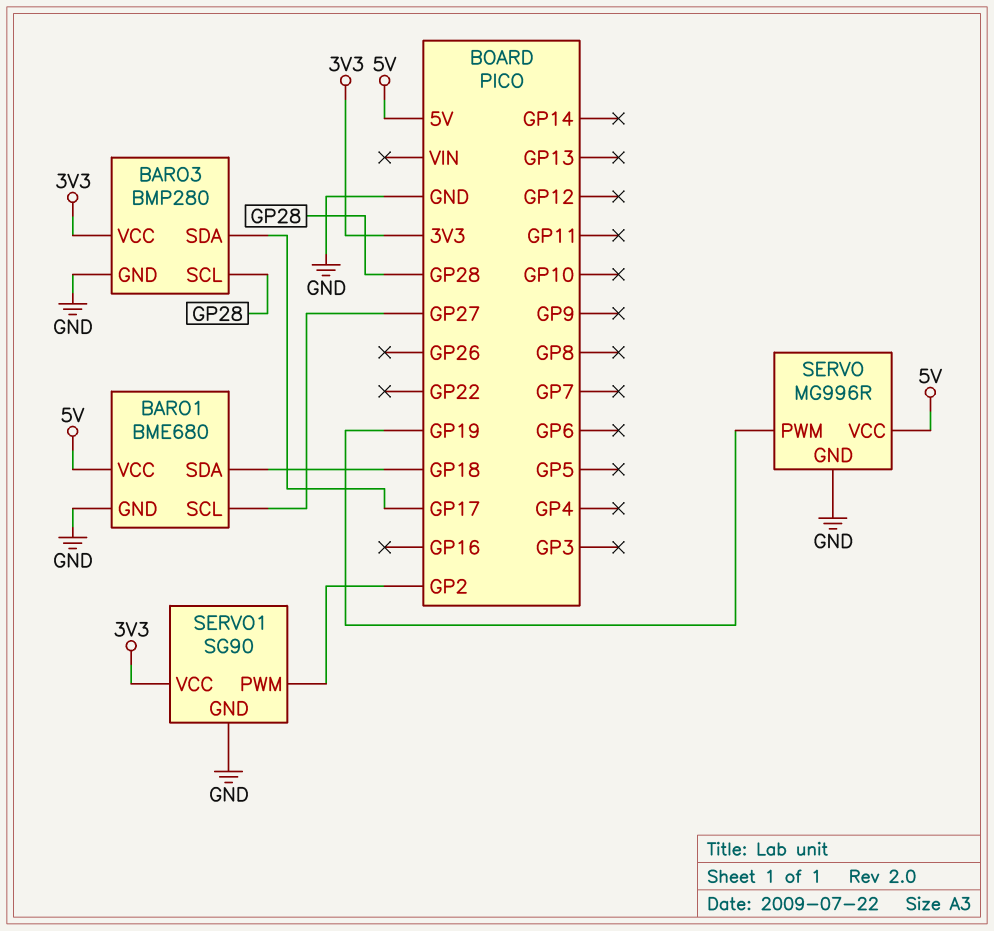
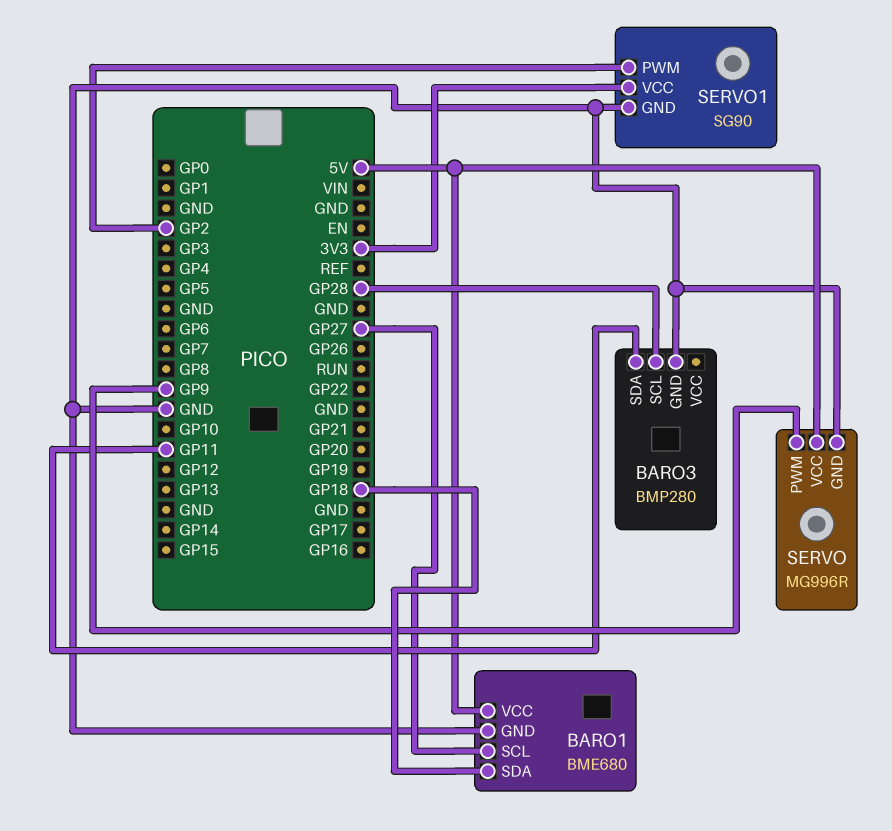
BARO3 pin SDA: GP17 -> GP11
BARO3 pin VCC: 3V3 -> none
SERVO pin PWM: GP19 -> GP9

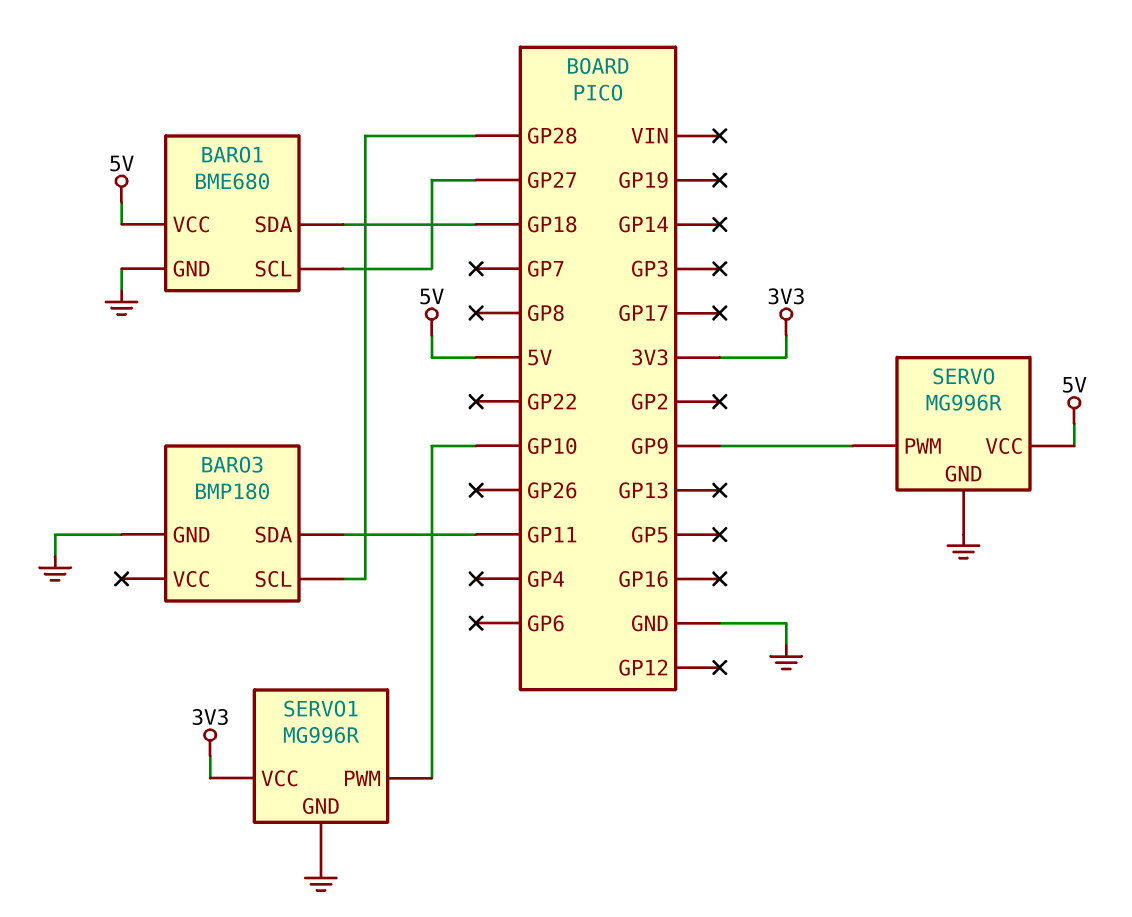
BARO3: BMP280 -> BMP180
SERVO1: SG90 -> MG996R
SERVO1 pin PWM: GP2 -> GP10

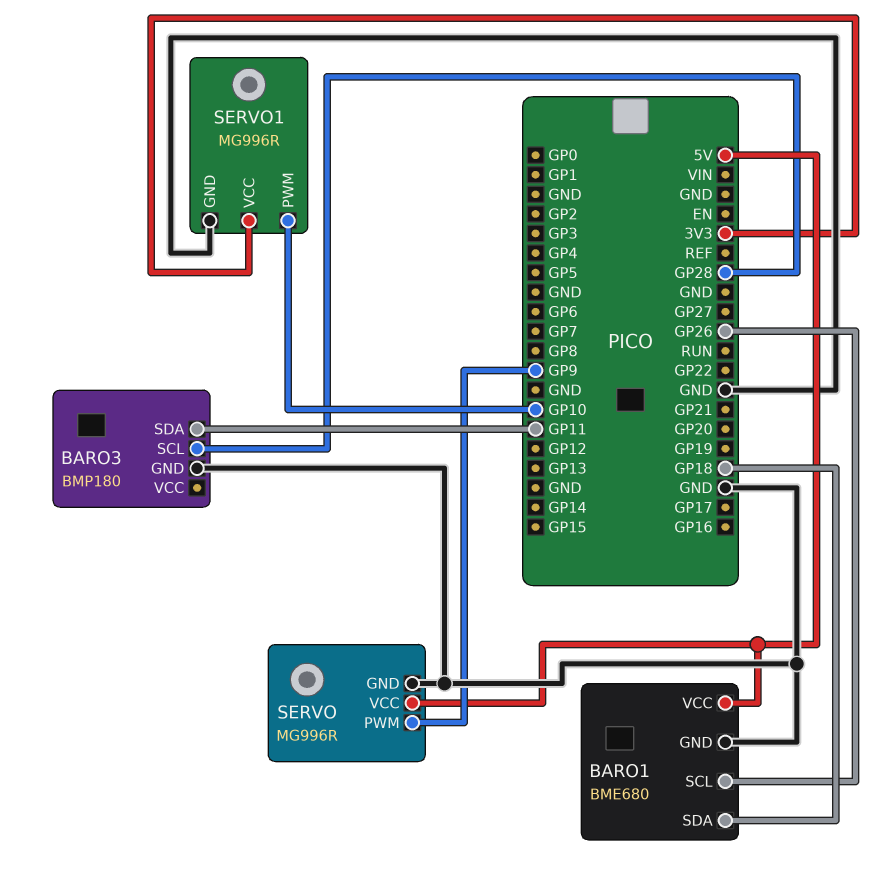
BARO1 pin SCL: GP27 -> GP26

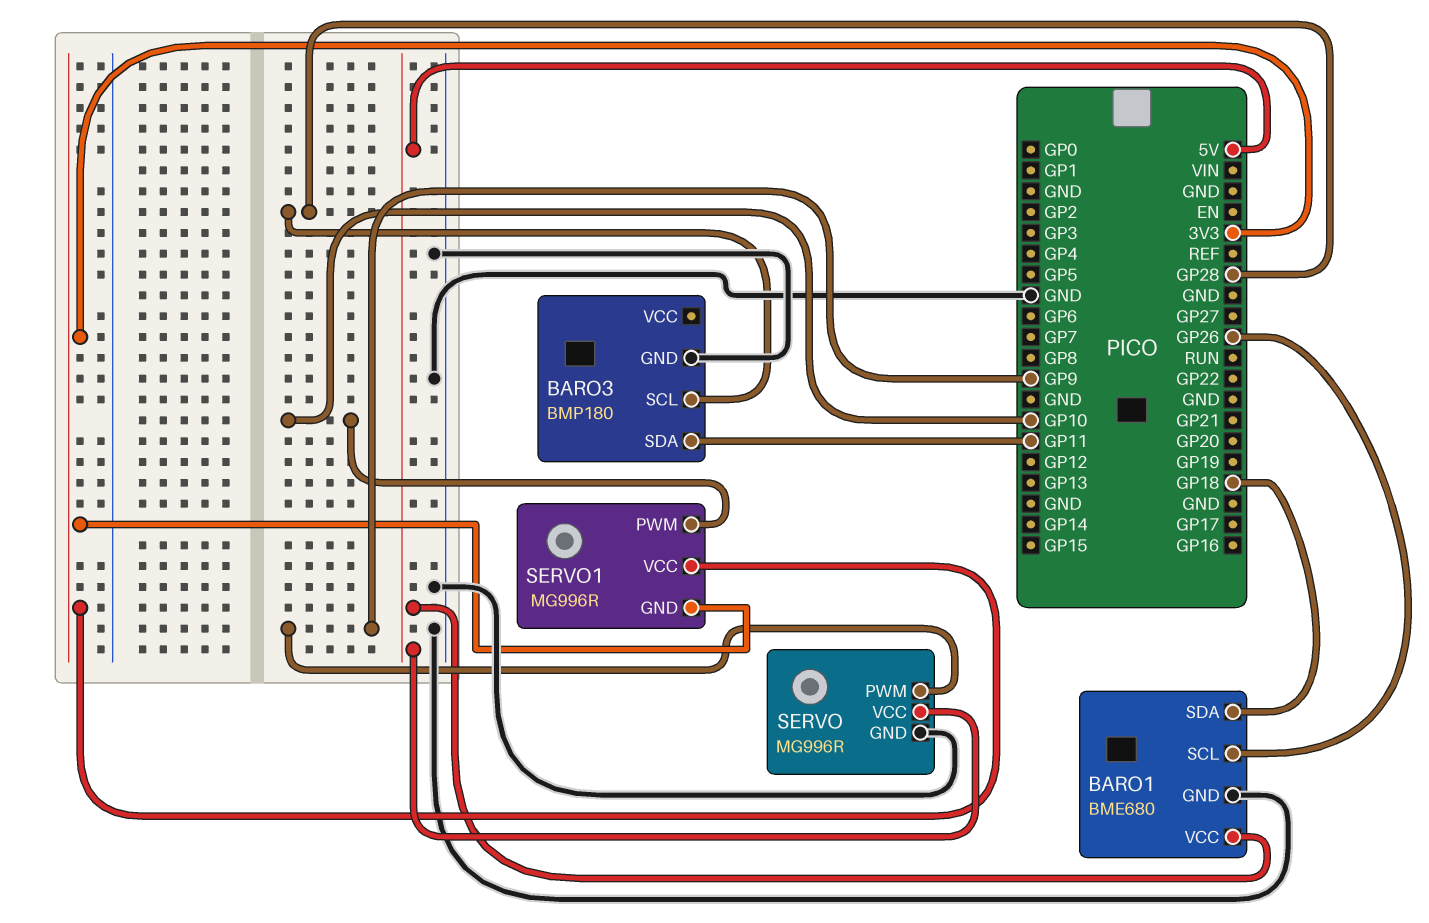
SERVO1 pin GND: GND -> 3V3

